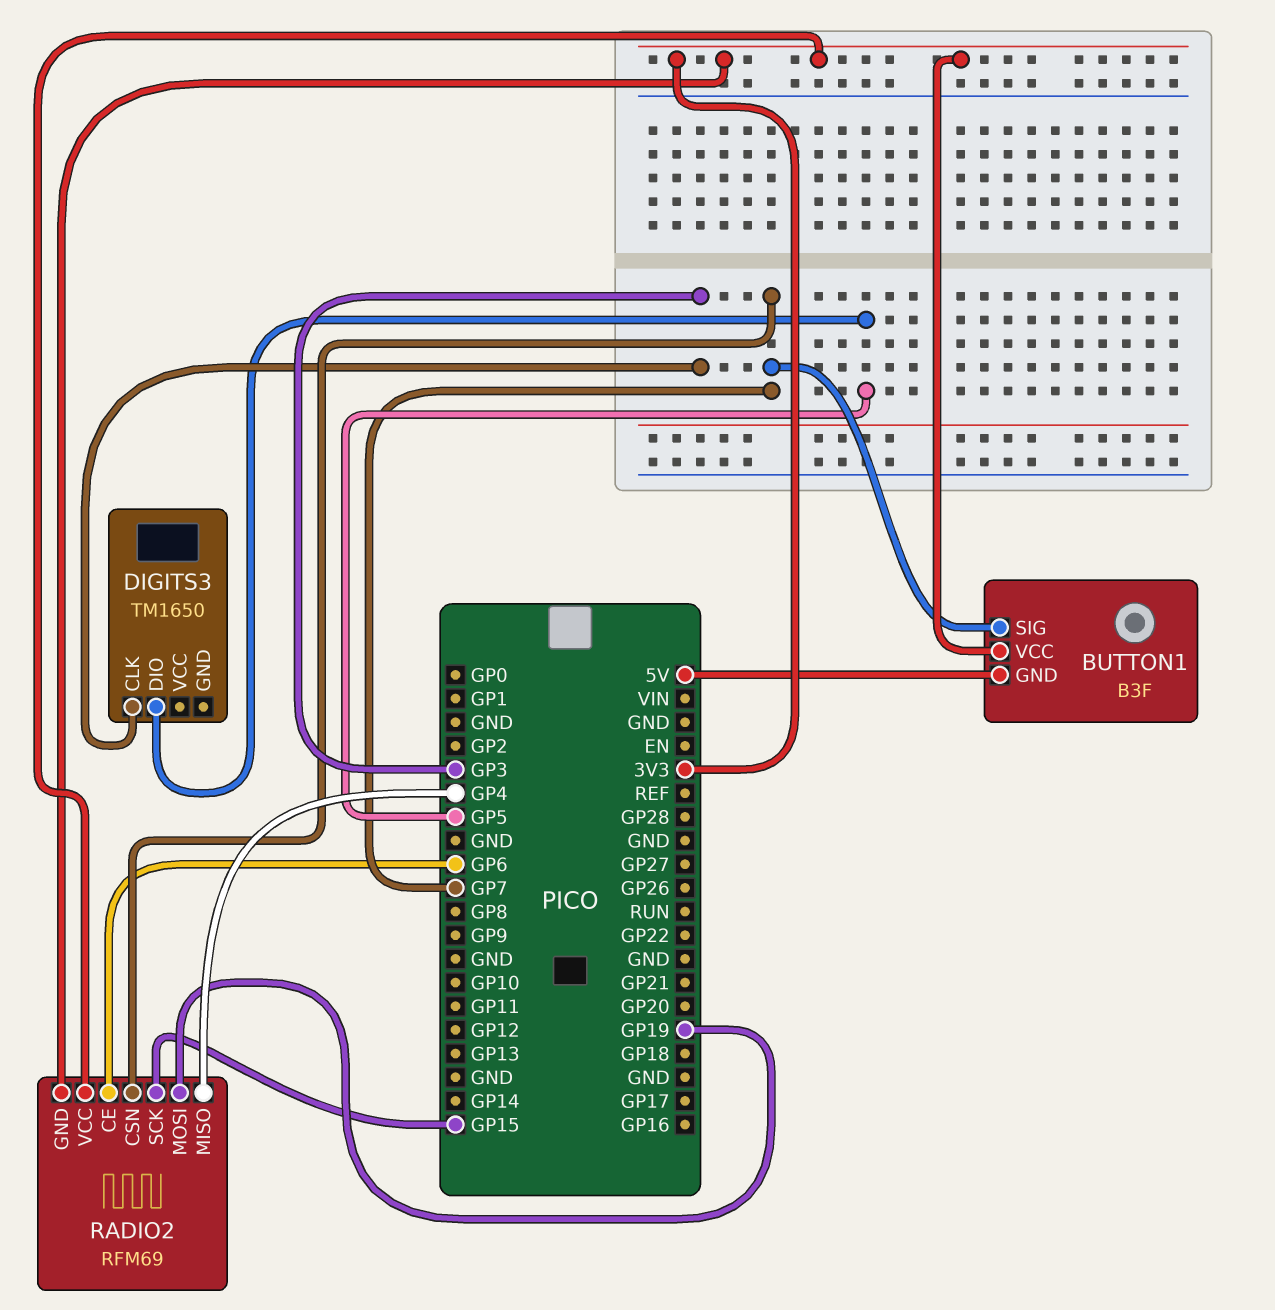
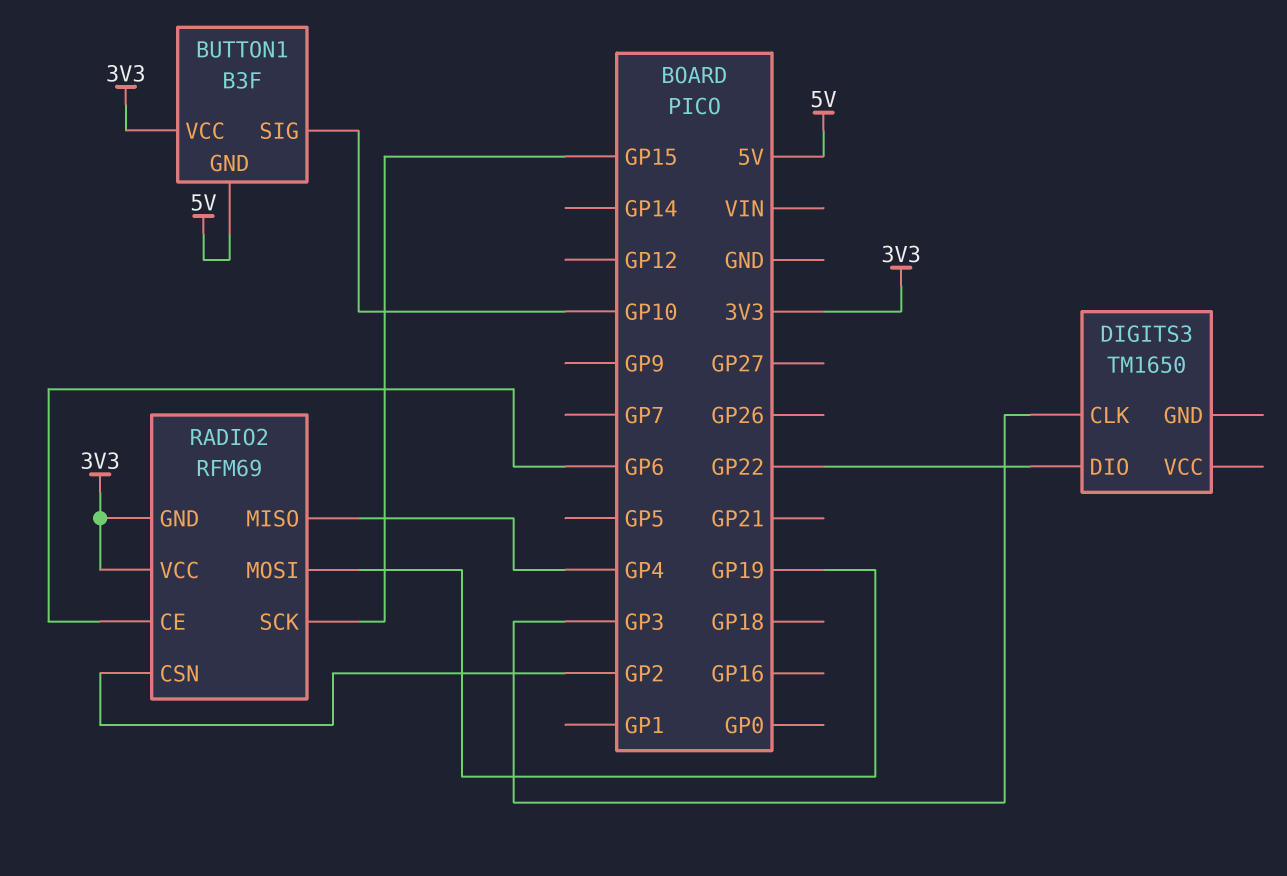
BUTTON1 pin SIG: GP7 -> GP10
DIGITS3 pin DIO: GP5 -> GP22
RADIO2 pin CSN: GP7 -> GP2

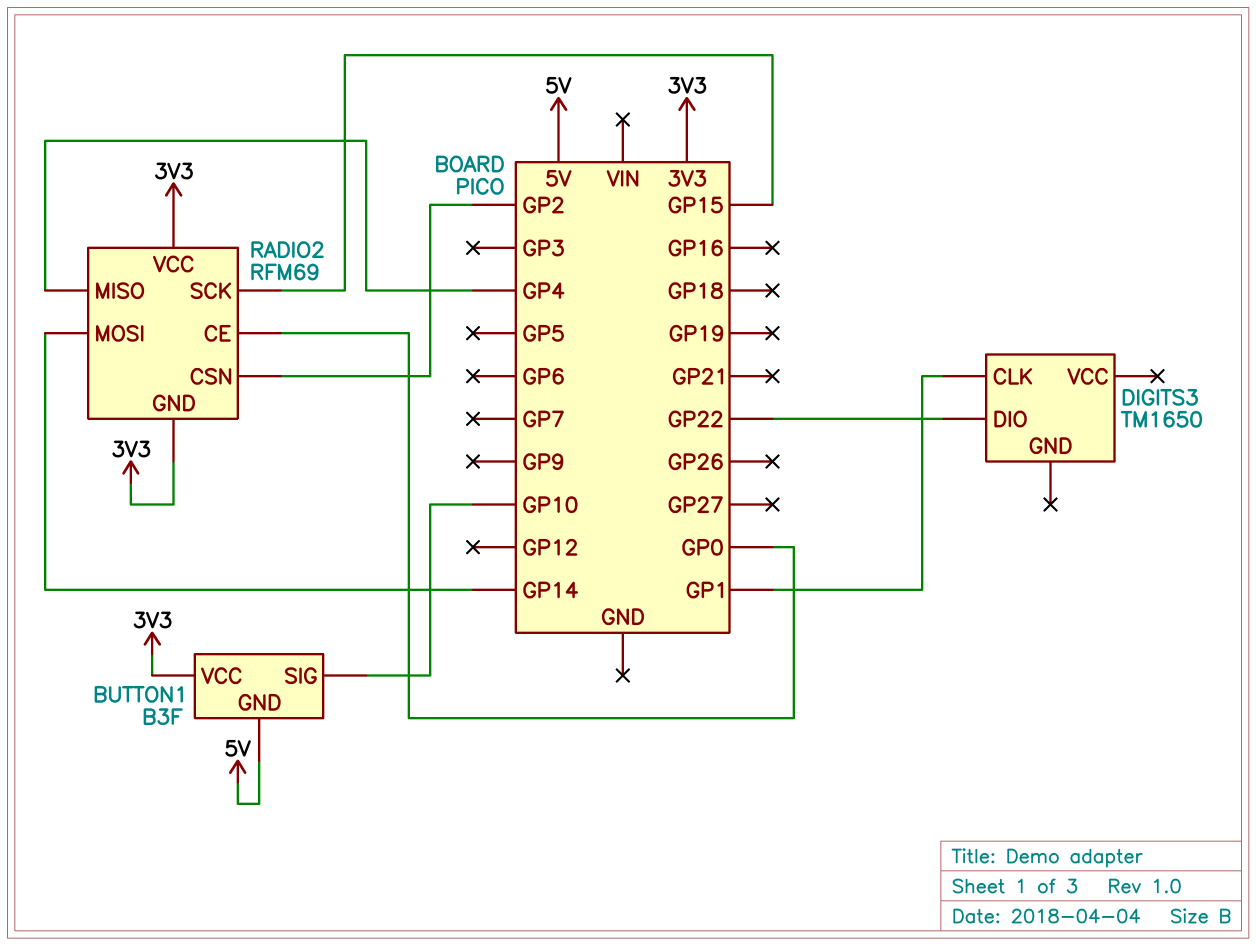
DIGITS3 pin CLK: GP3 -> GP1
RADIO2 pin CE: GP6 -> GP0
RADIO2 pin MOSI: GP19 -> GP14

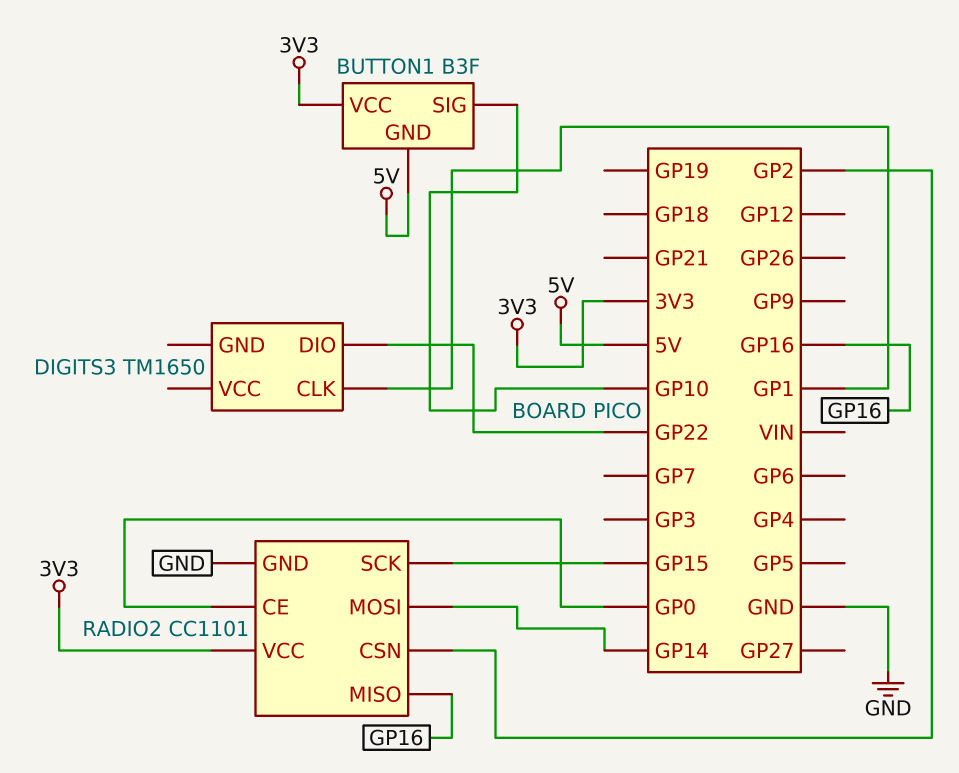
RADIO2: RFM69 -> CC1101
RADIO2 pin GND: 3V3 -> GND
RADIO2 pin MISO: GP4 -> GP16

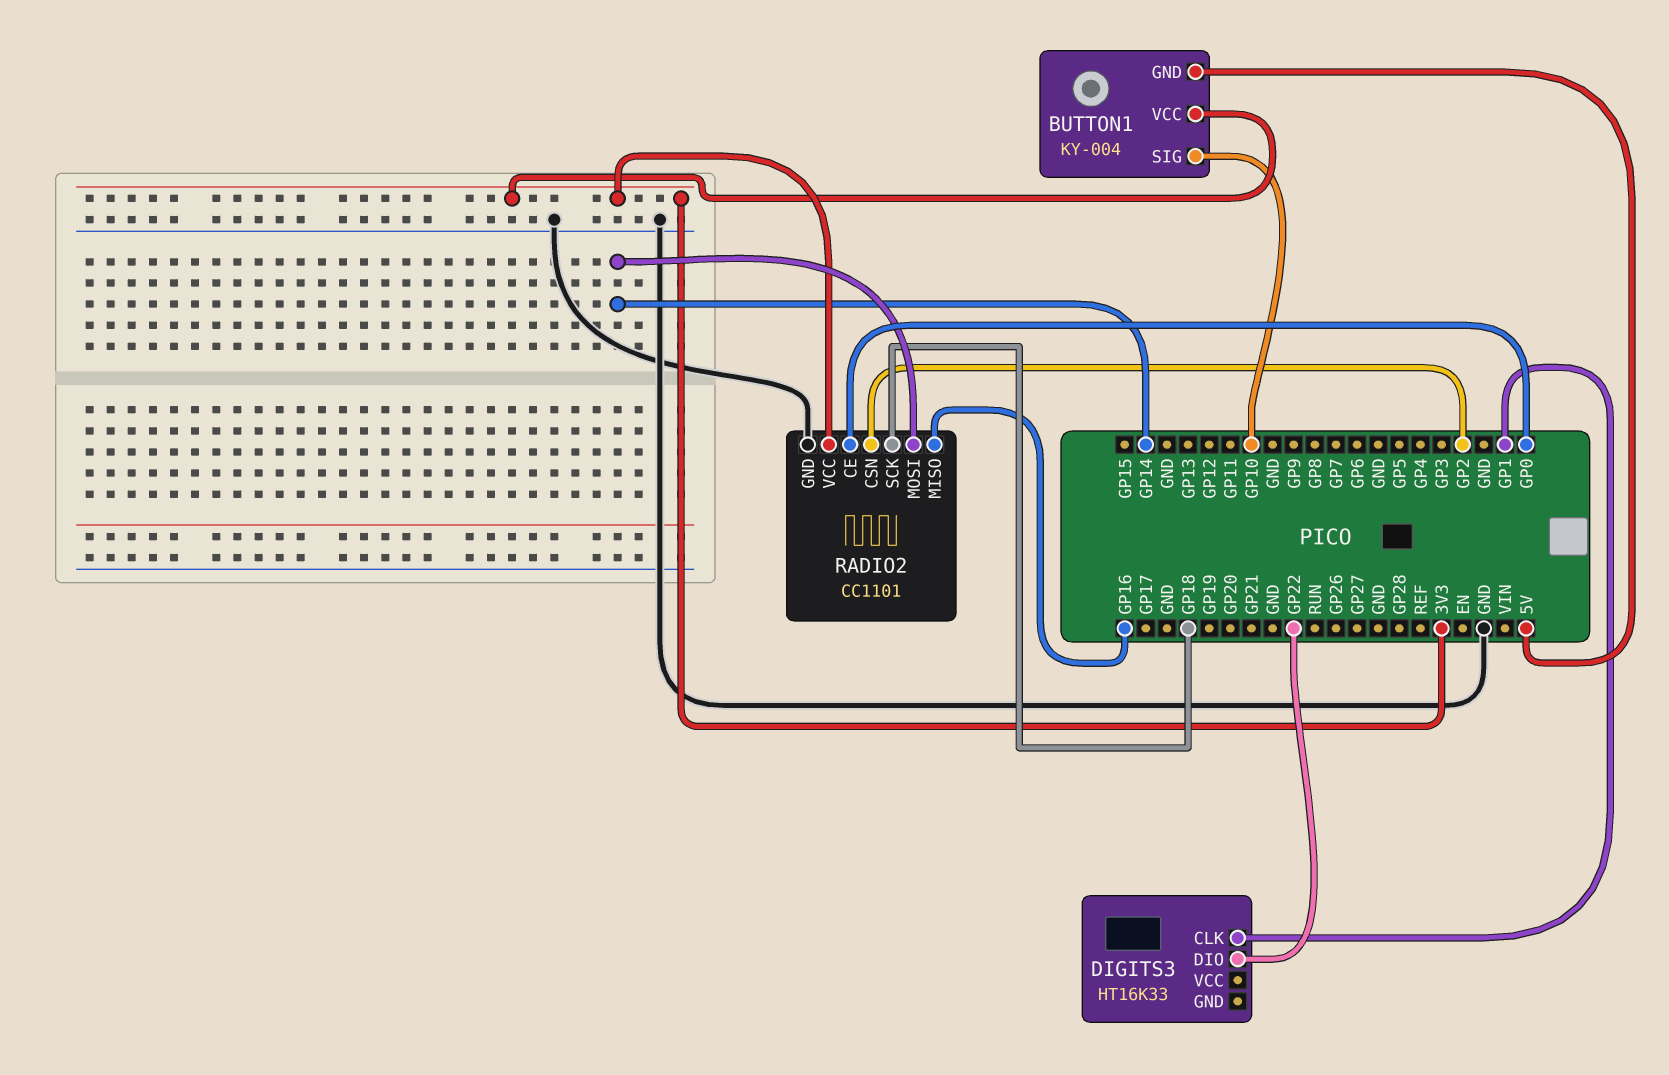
BUTTON1: B3F -> KY-004
DIGITS3: TM1650 -> HT16K33
RADIO2 pin SCK: GP15 -> GP18

